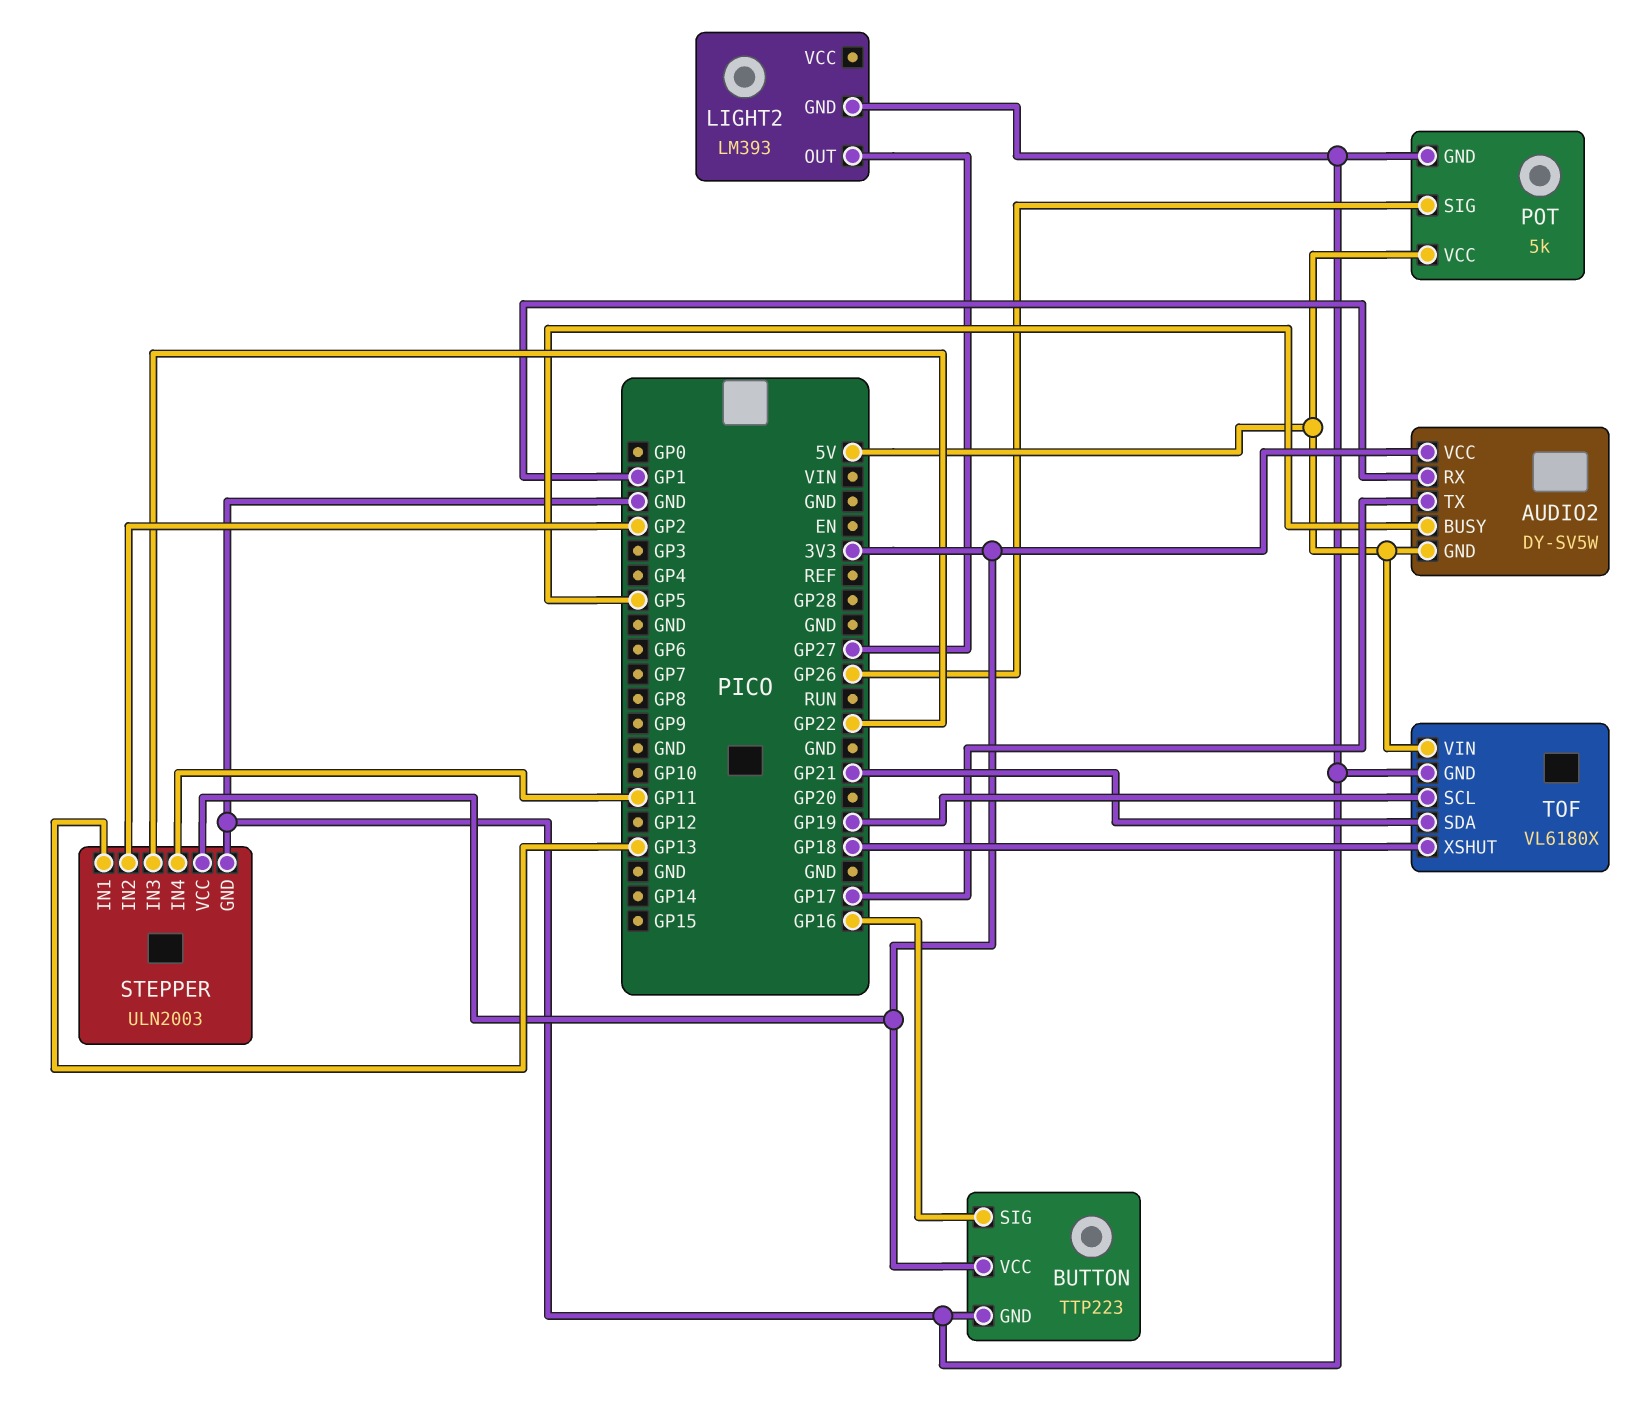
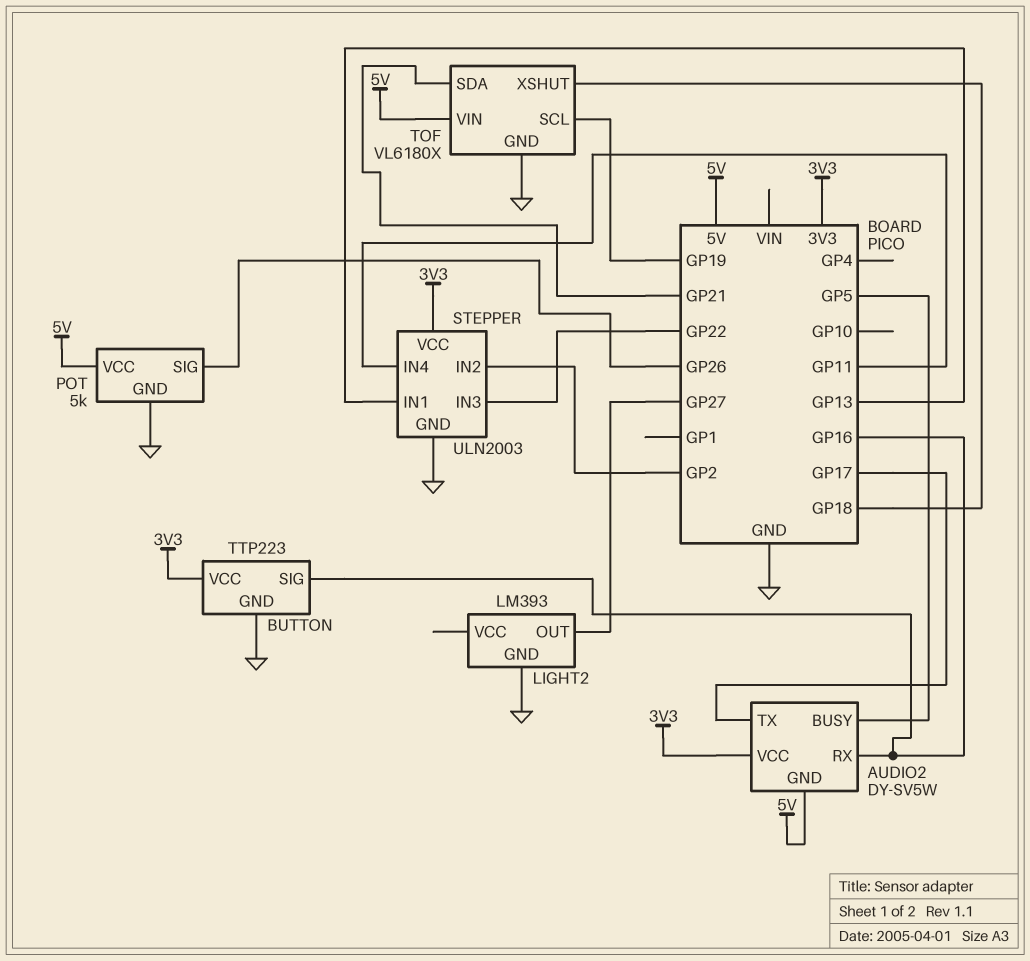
AUDIO2 pin RX: GP1 -> GP16

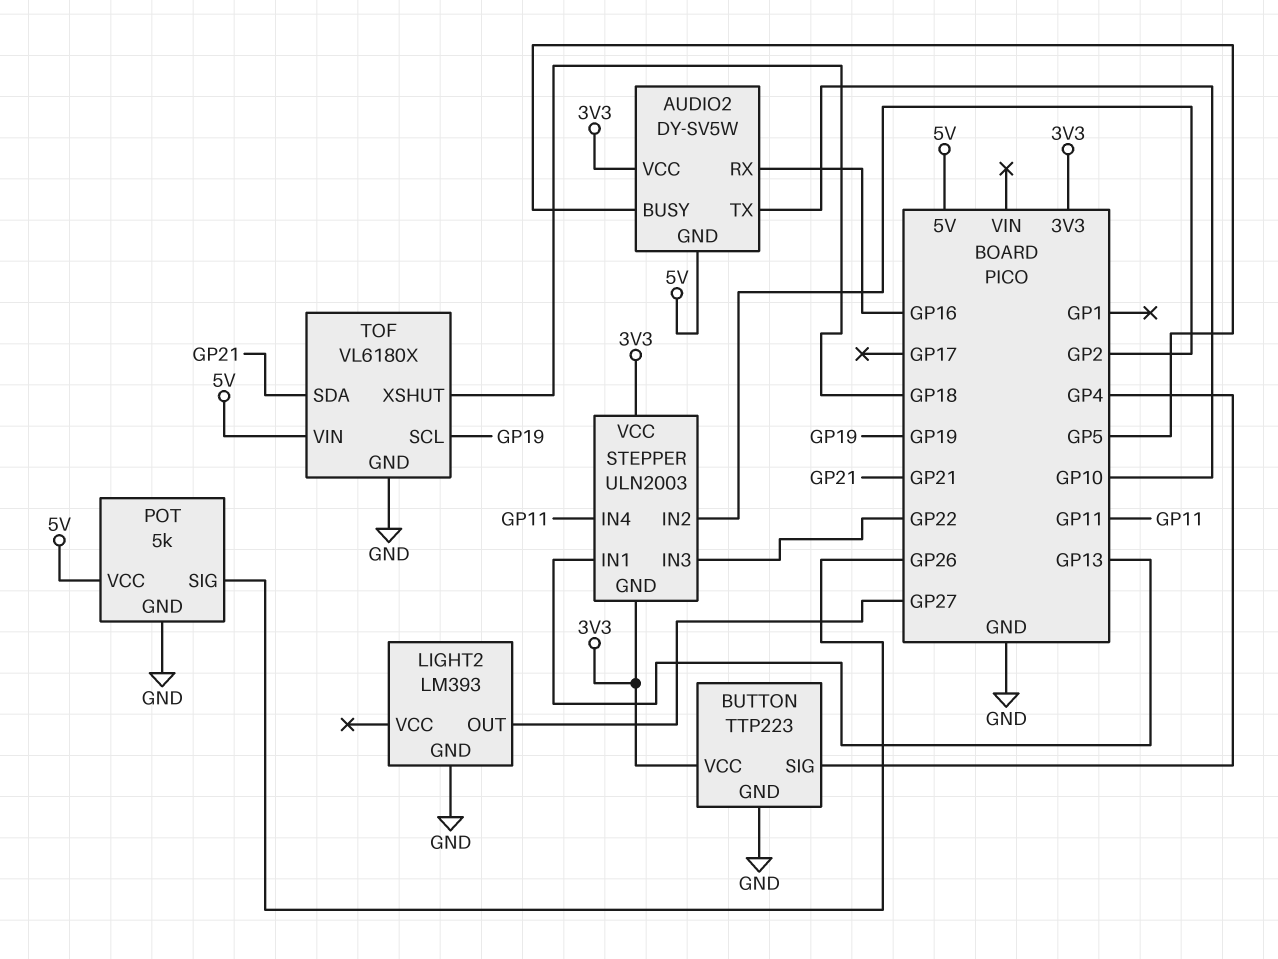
AUDIO2 pin TX: GP17 -> GP10
BUTTON pin SIG: GP16 -> GP4
STEPPER pin GND: GND -> 3V3

